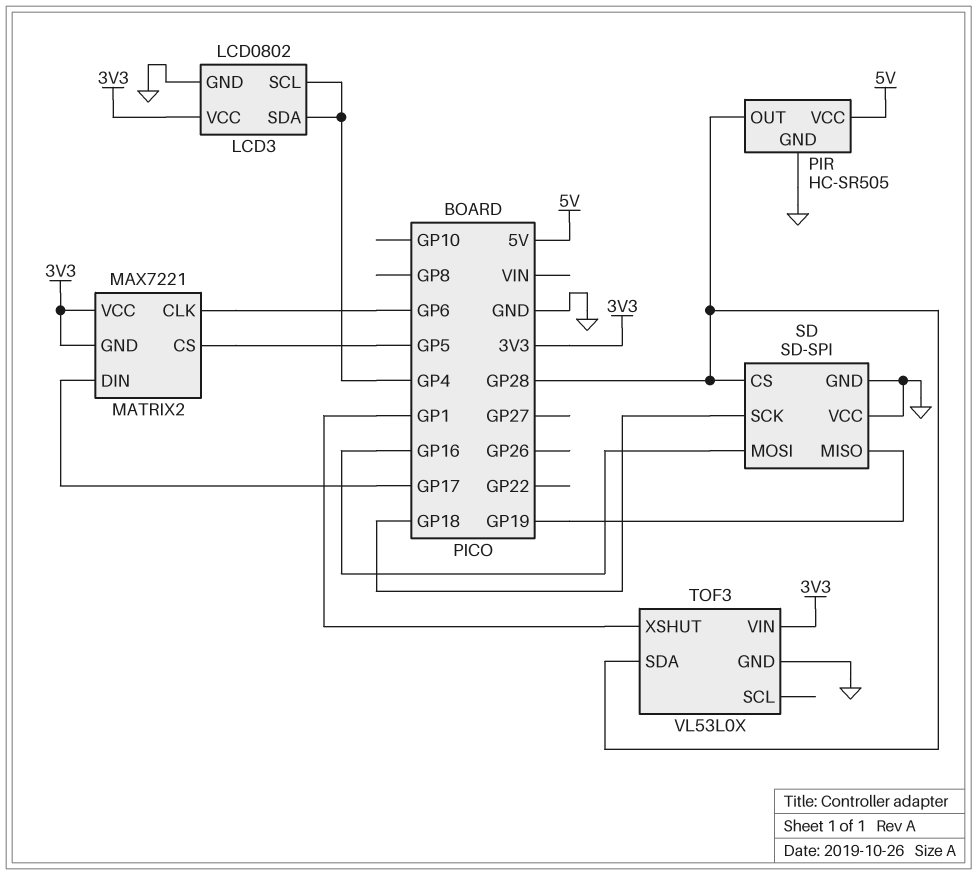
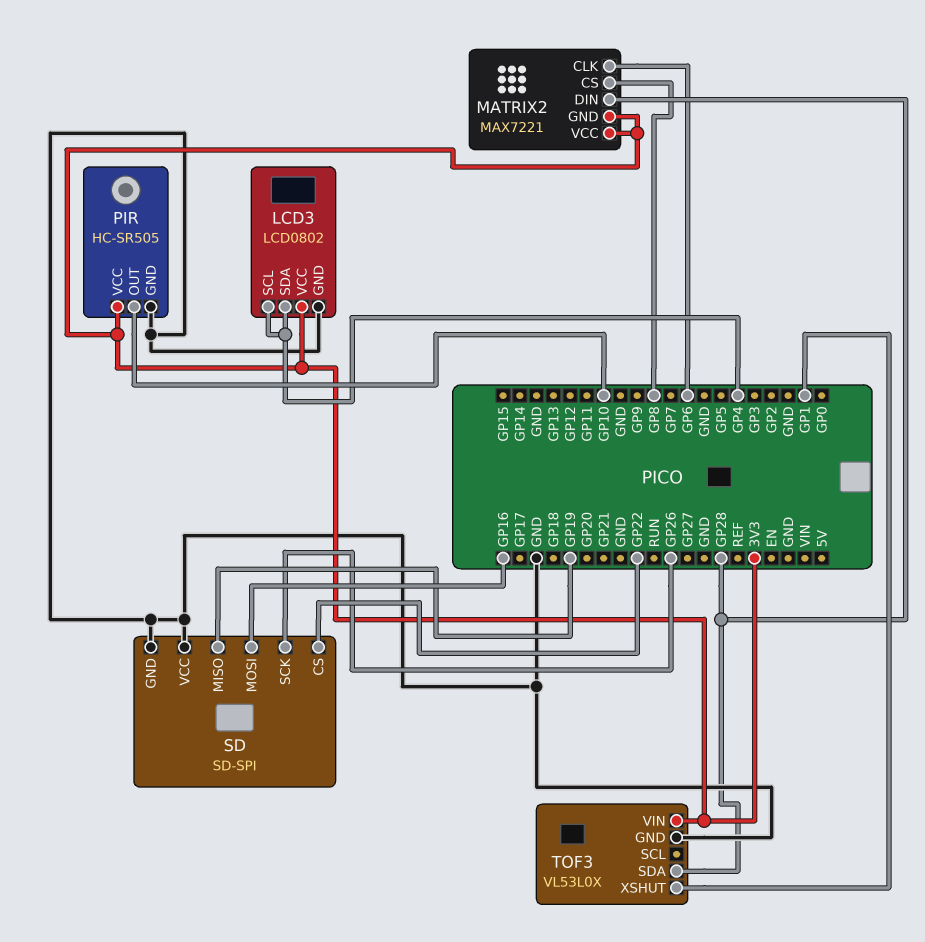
MATRIX2 pin CS: GP5 -> GP8
MATRIX2 pin DIN: GP17 -> GP28
PIR pin OUT: GP28 -> GP10
PIR pin VCC: 5V -> 3V3
SD pin CS: GP28 -> GP22
SD pin SCK: GP18 -> GP26

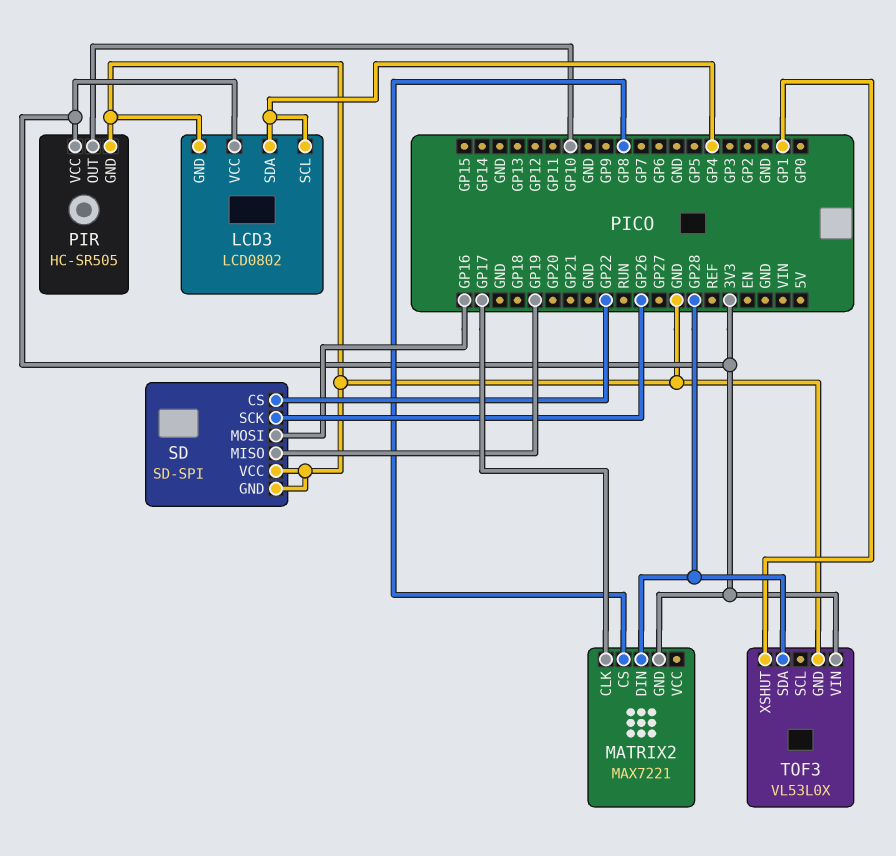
MATRIX2 pin CLK: GP6 -> GP17
MATRIX2 pin VCC: 3V3 -> none

